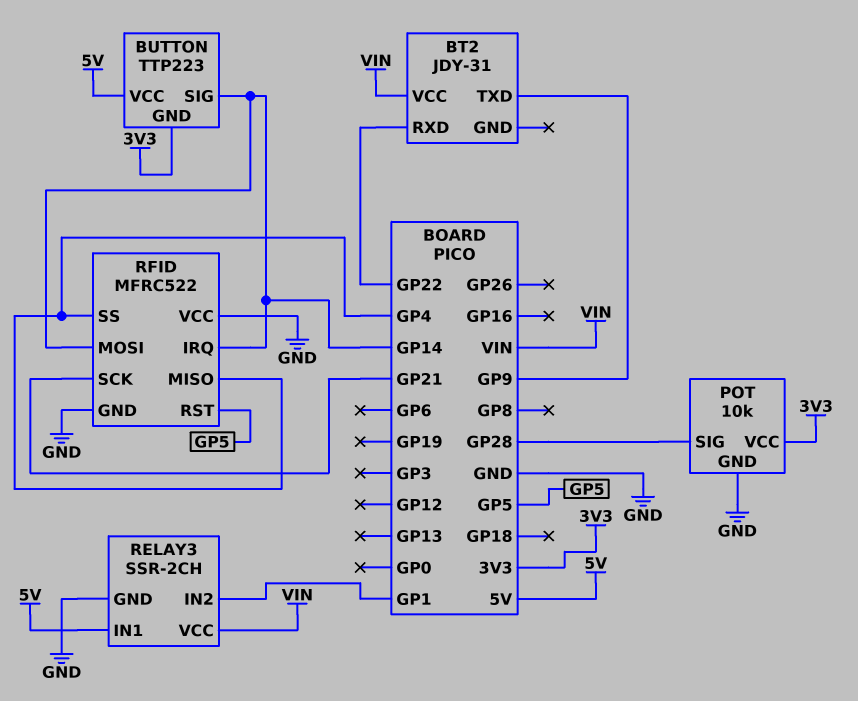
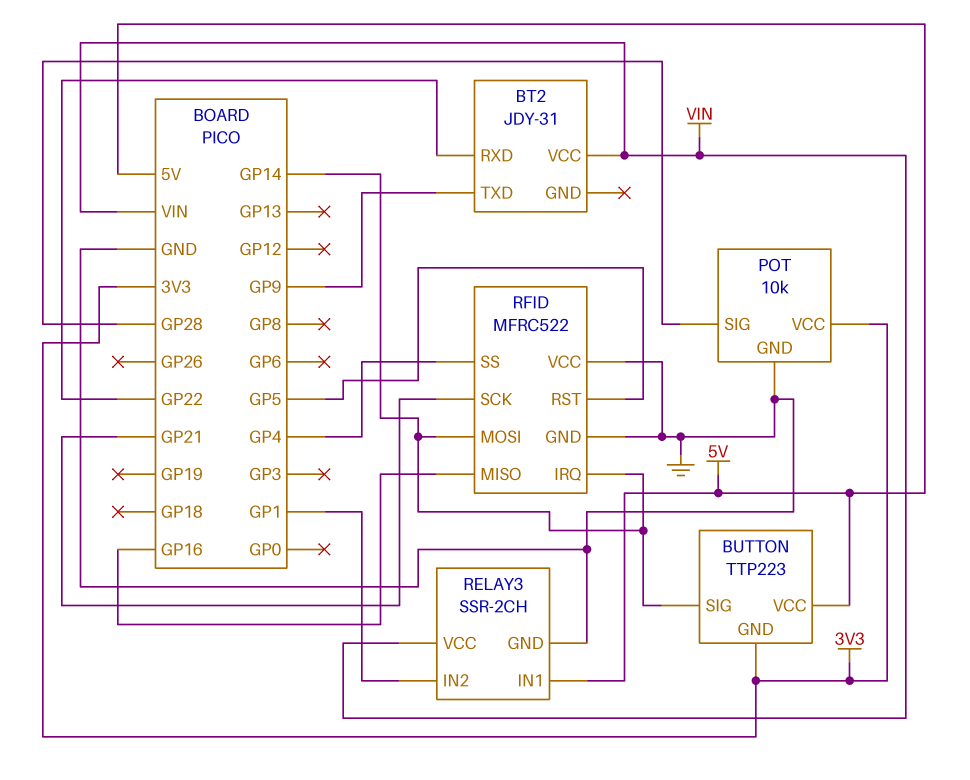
RFID pin MISO: GP4 -> GP16

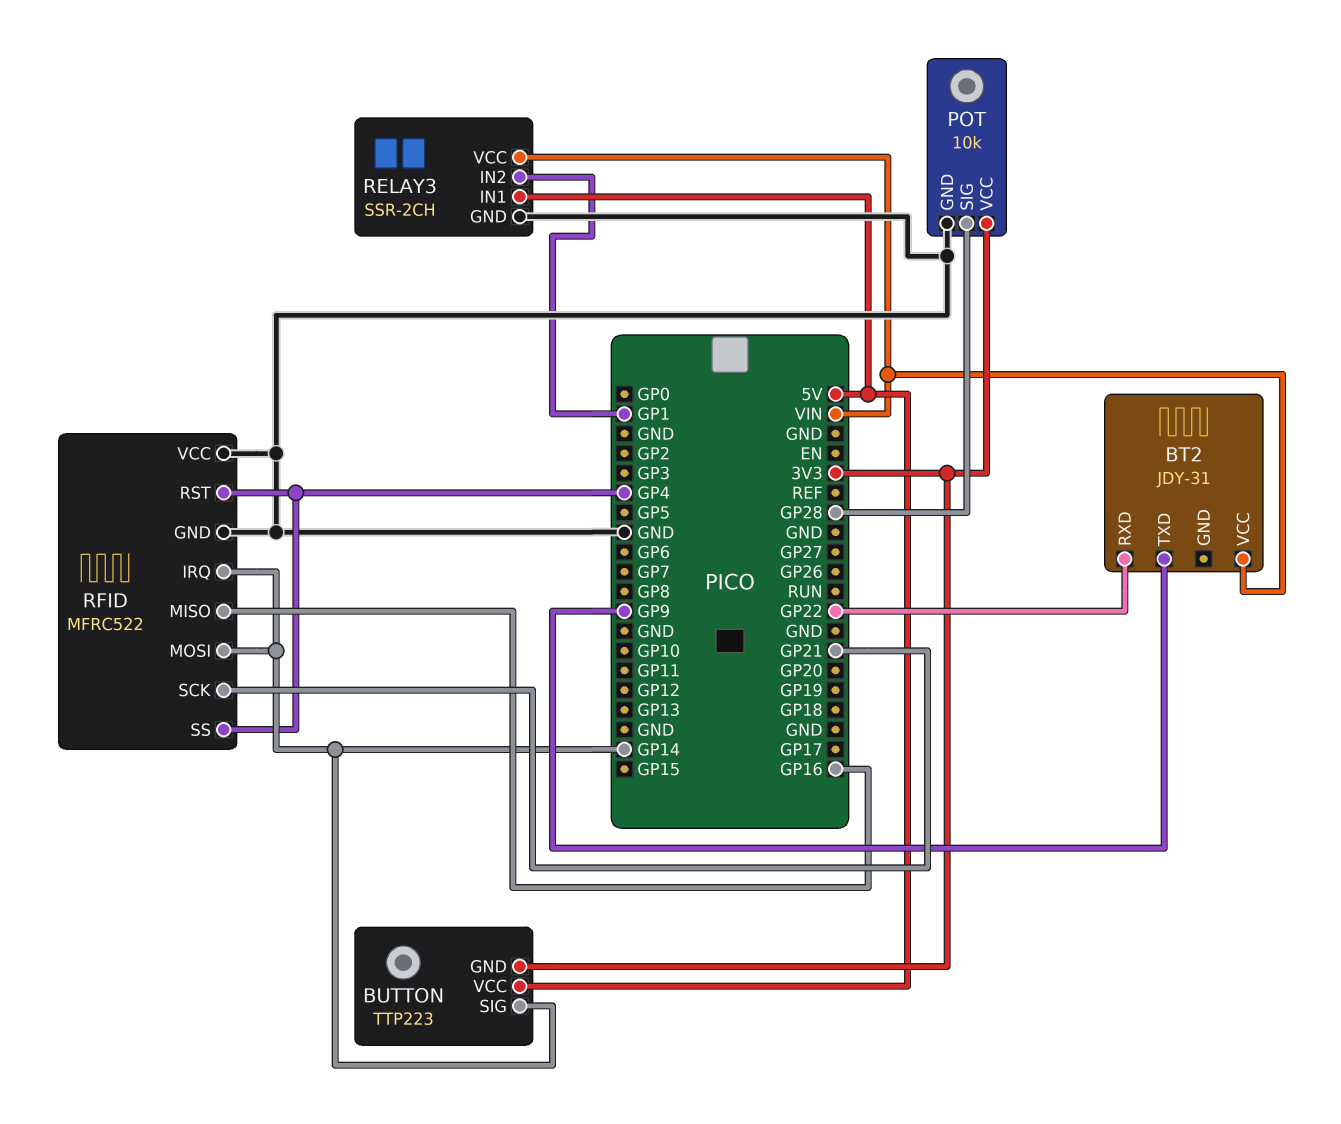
RFID pin RST: GP5 -> GP4

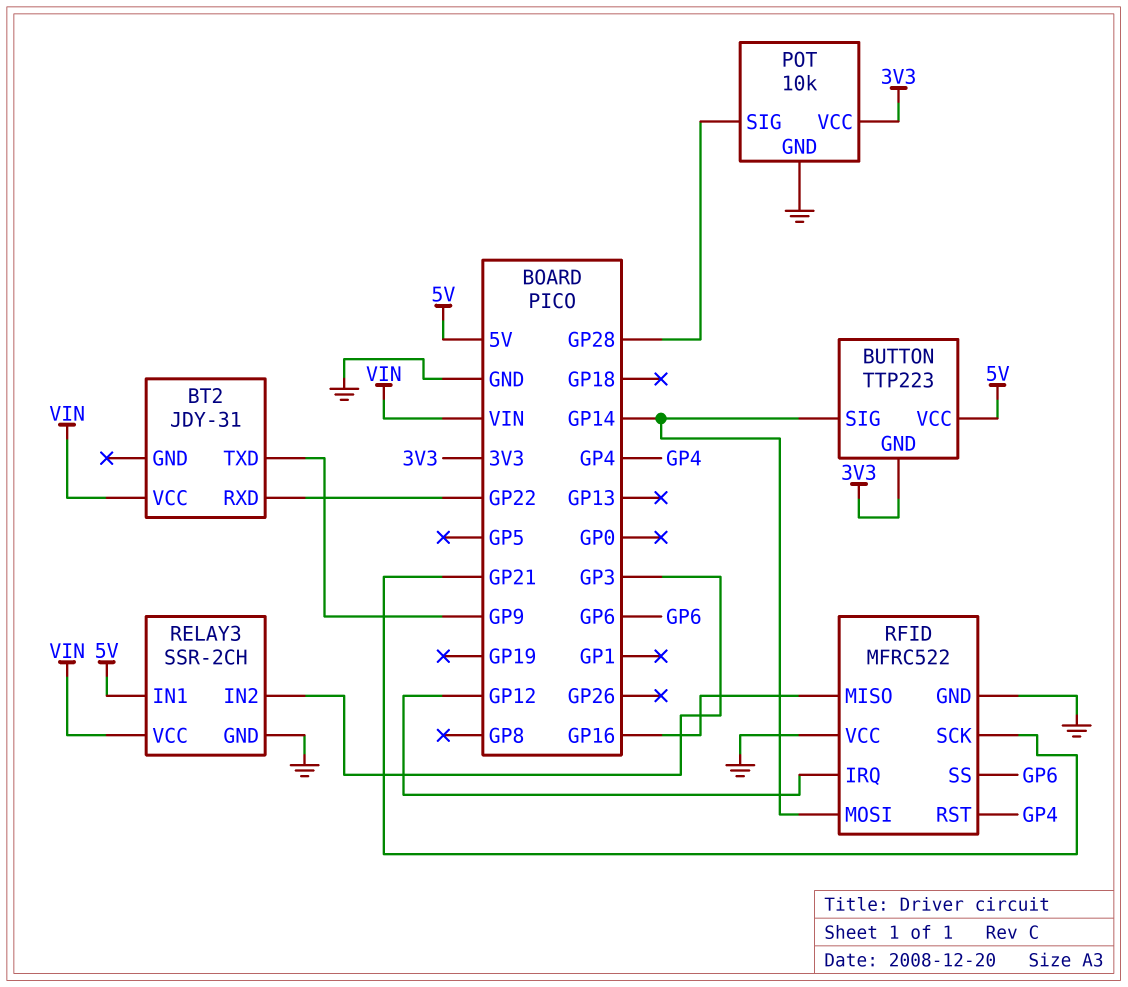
RELAY3 pin IN2: GP1 -> GP3
RFID pin IRQ: GP14 -> GP12
RFID pin SS: GP4 -> GP6

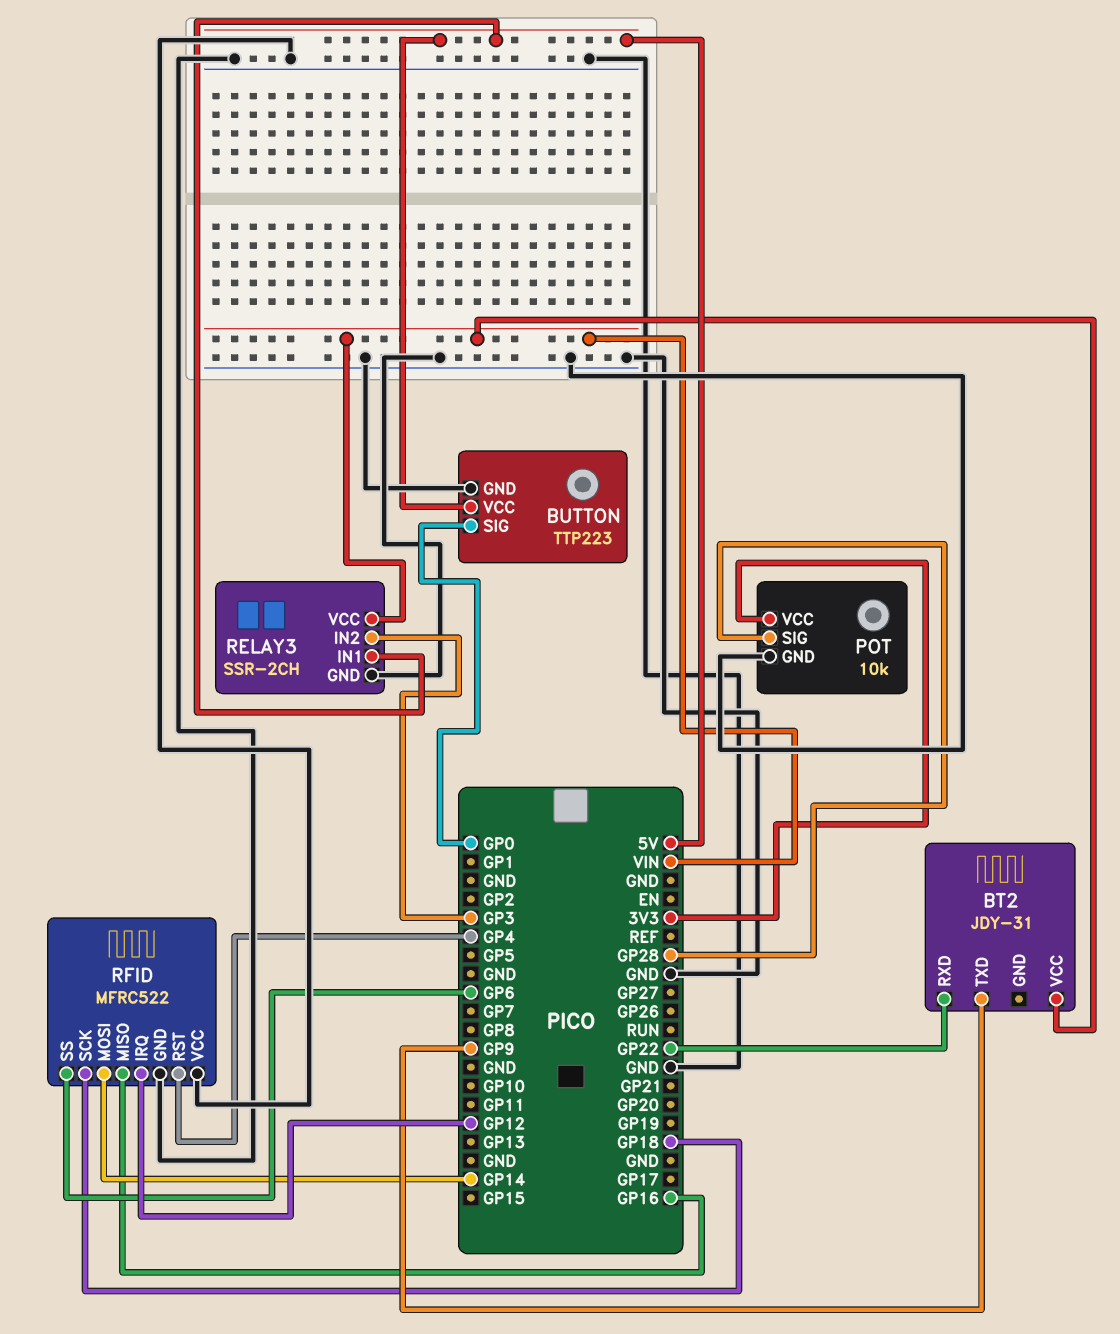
BUTTON pin GND: 3V3 -> GND
BUTTON pin SIG: GP14 -> GP0
RFID pin SCK: GP21 -> GP18

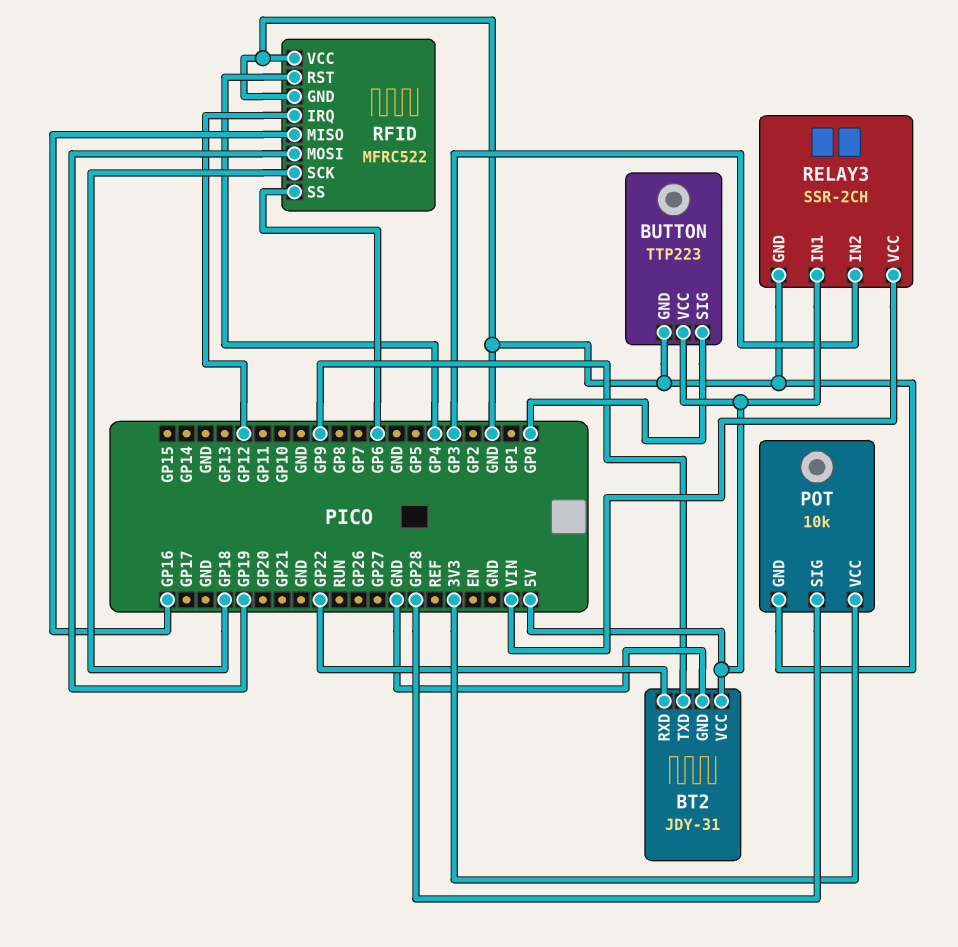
BT2 pin GND: none -> GND
BT2 pin VCC: VIN -> 5V
RFID pin MOSI: GP14 -> GP19

